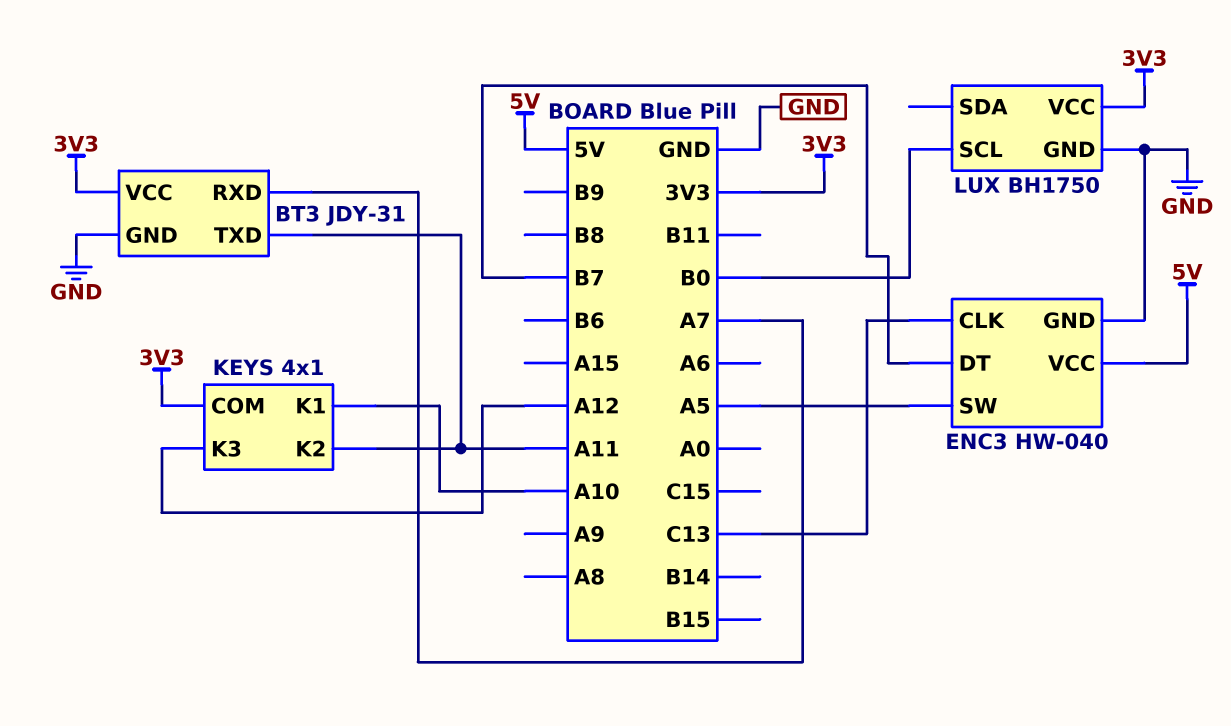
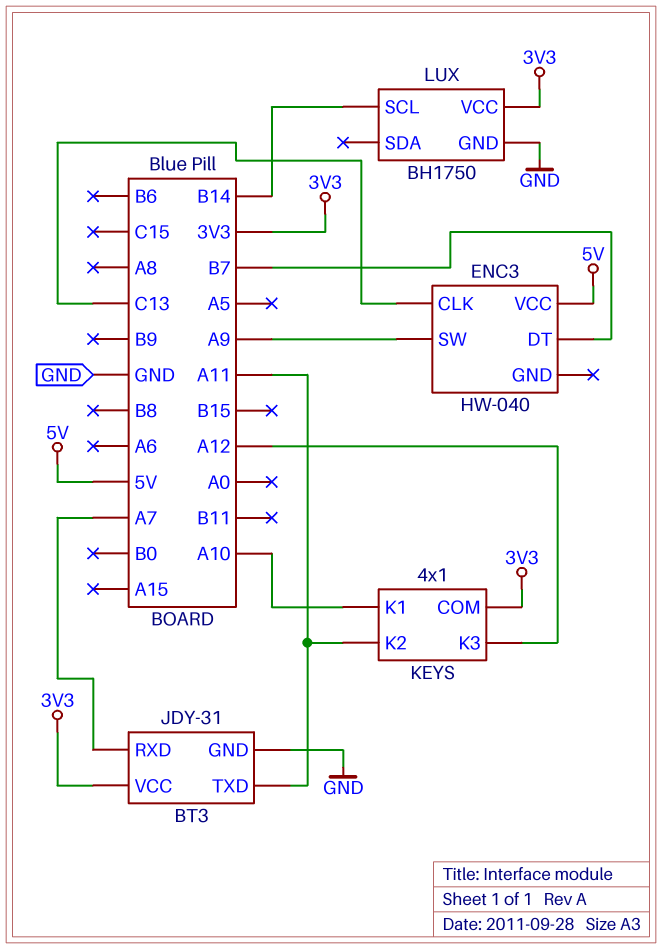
ENC3 pin GND: GND -> none
ENC3 pin SW: A5 -> A9
LUX pin SCL: B0 -> B14

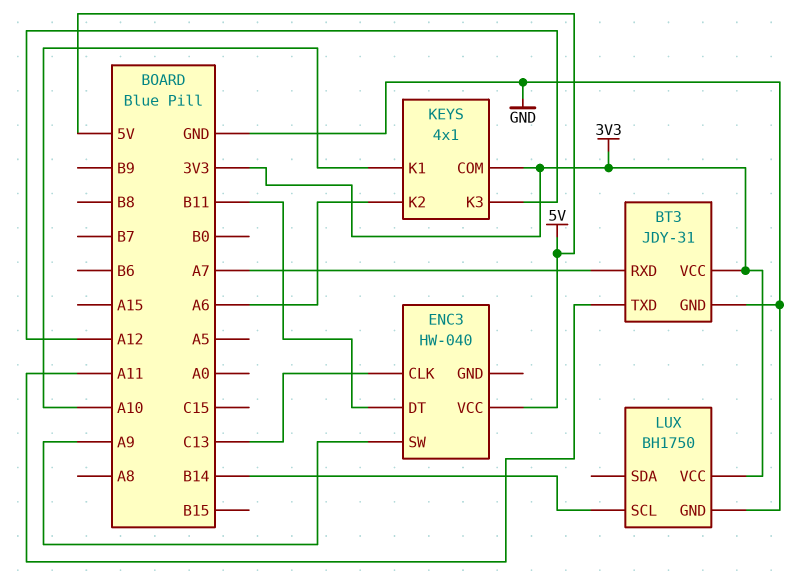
ENC3 pin DT: B7 -> B11
KEYS pin K2: A11 -> A6

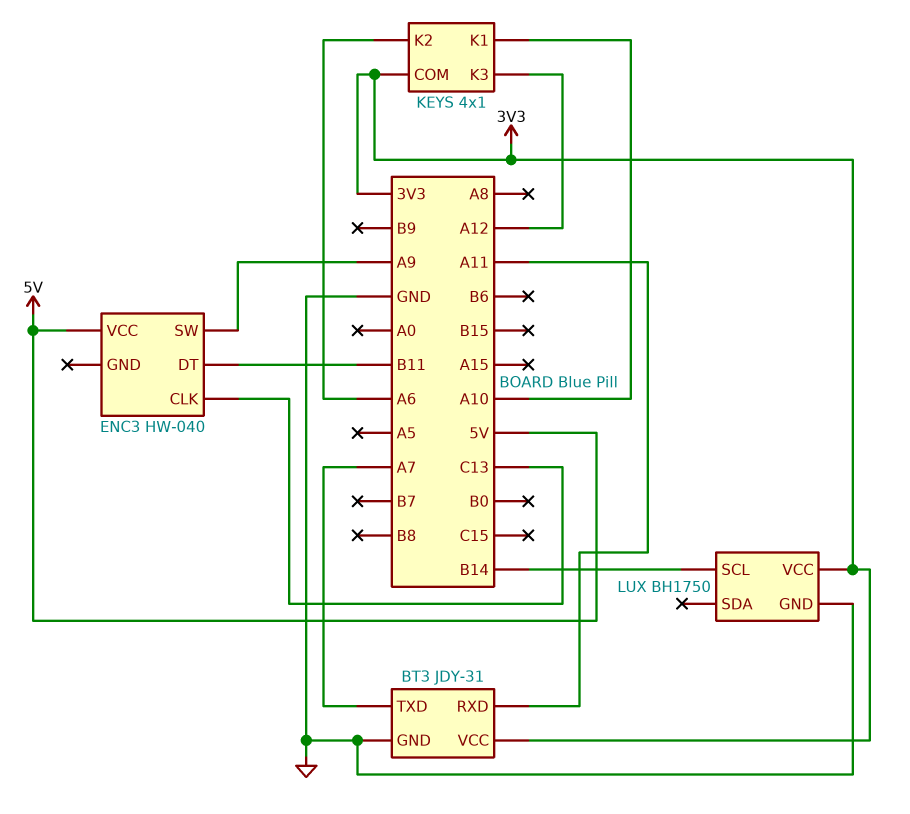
BT3 pin RXD: A7 -> A11
BT3 pin TXD: A11 -> A7

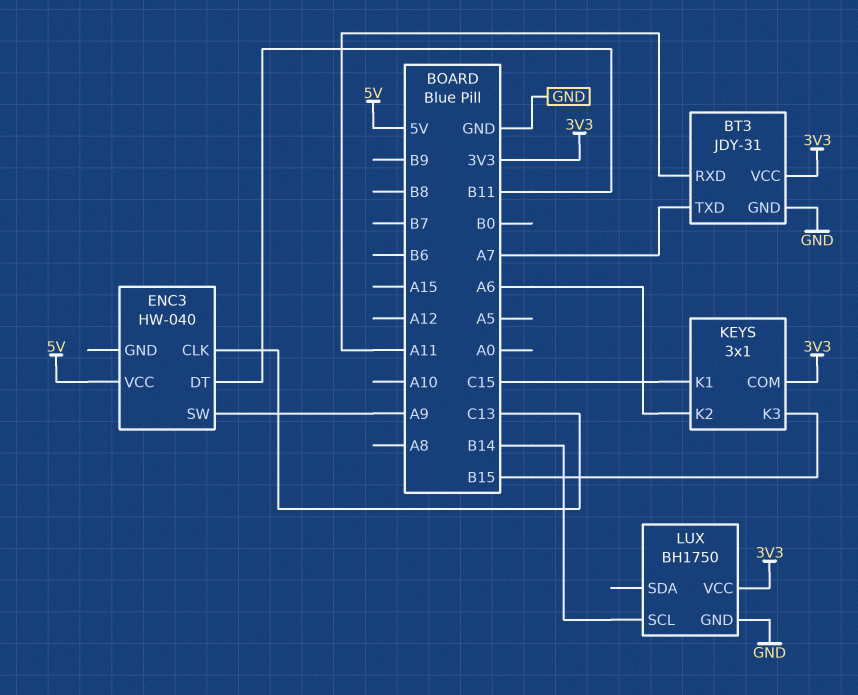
KEYS: 4x1 -> 3x1
KEYS pin K1: A10 -> C15
KEYS pin K3: A12 -> B15

